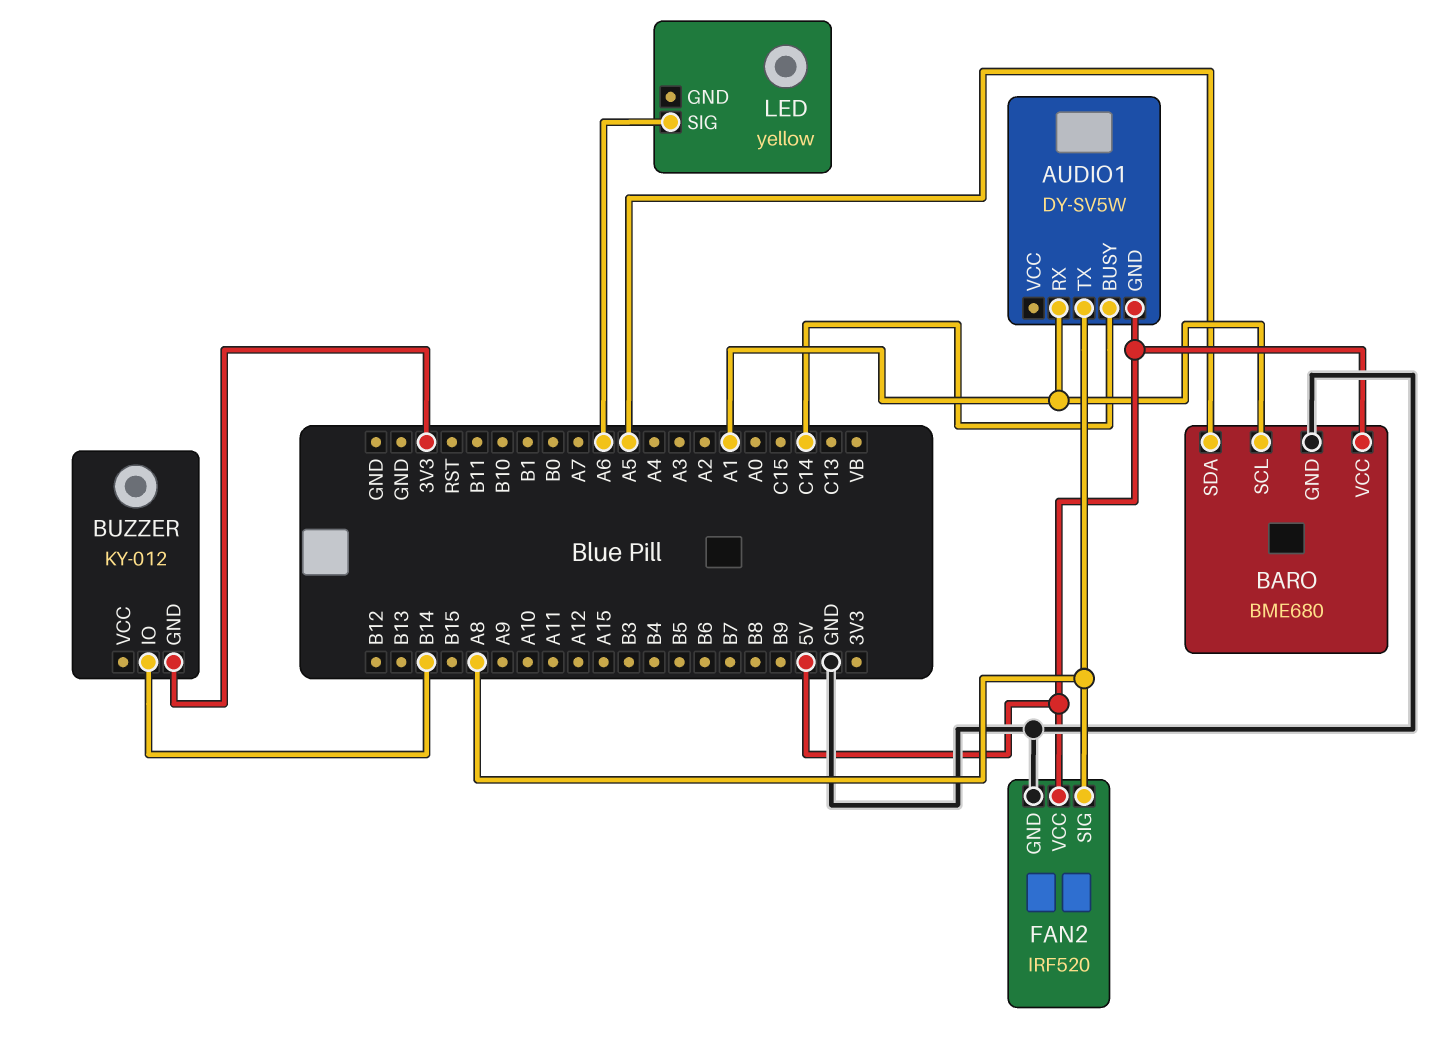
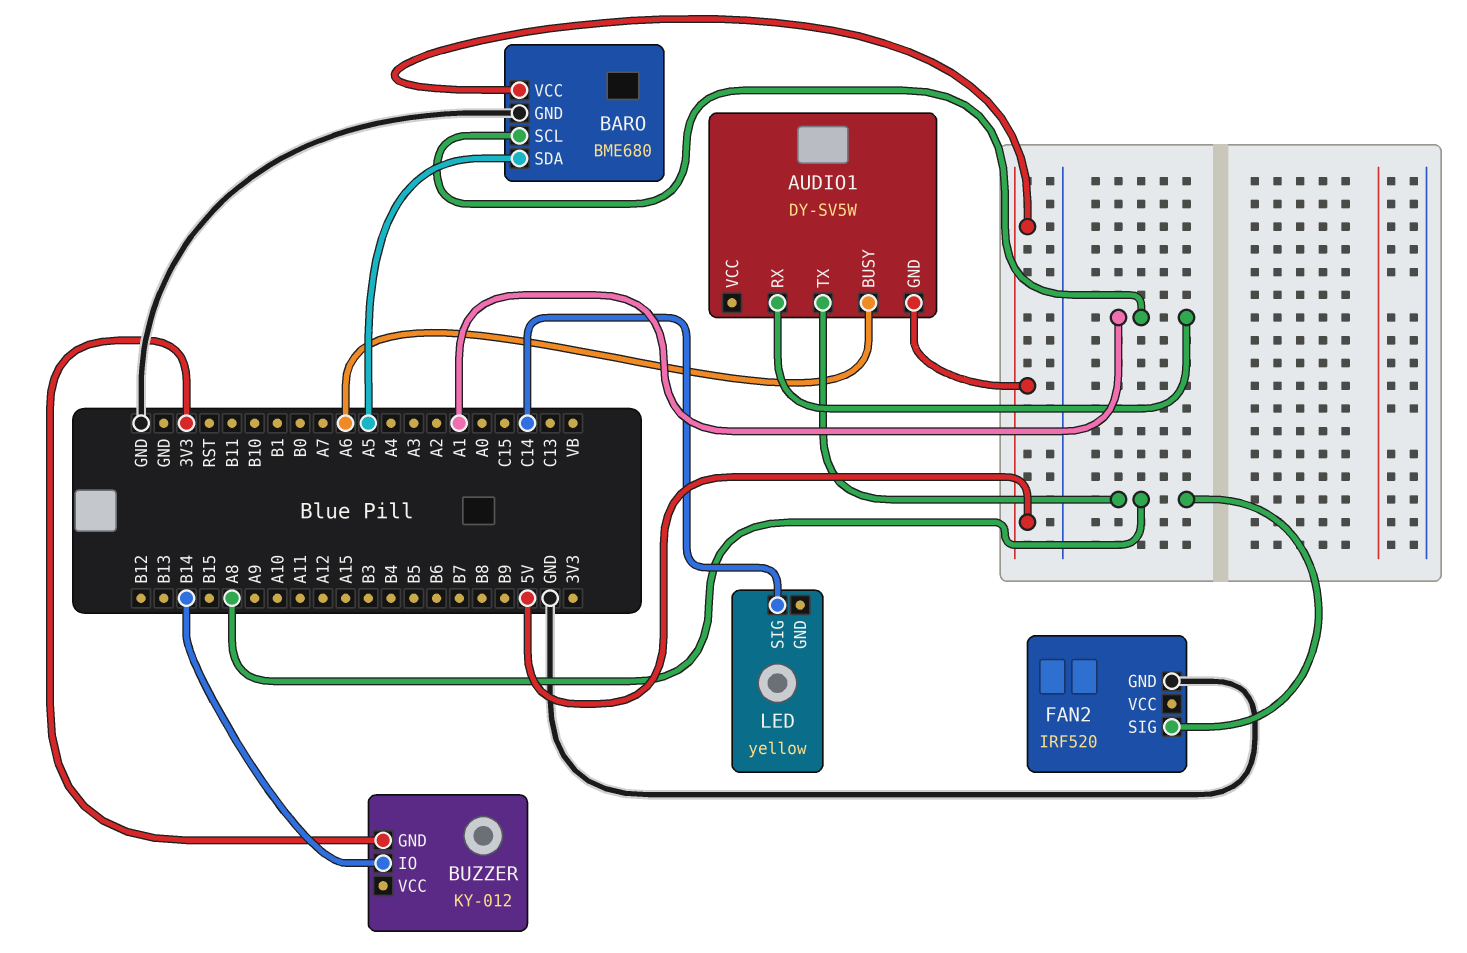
AUDIO1 pin BUSY: C14 -> A6
FAN2 pin VCC: 5V -> none
LED pin SIG: A6 -> C14

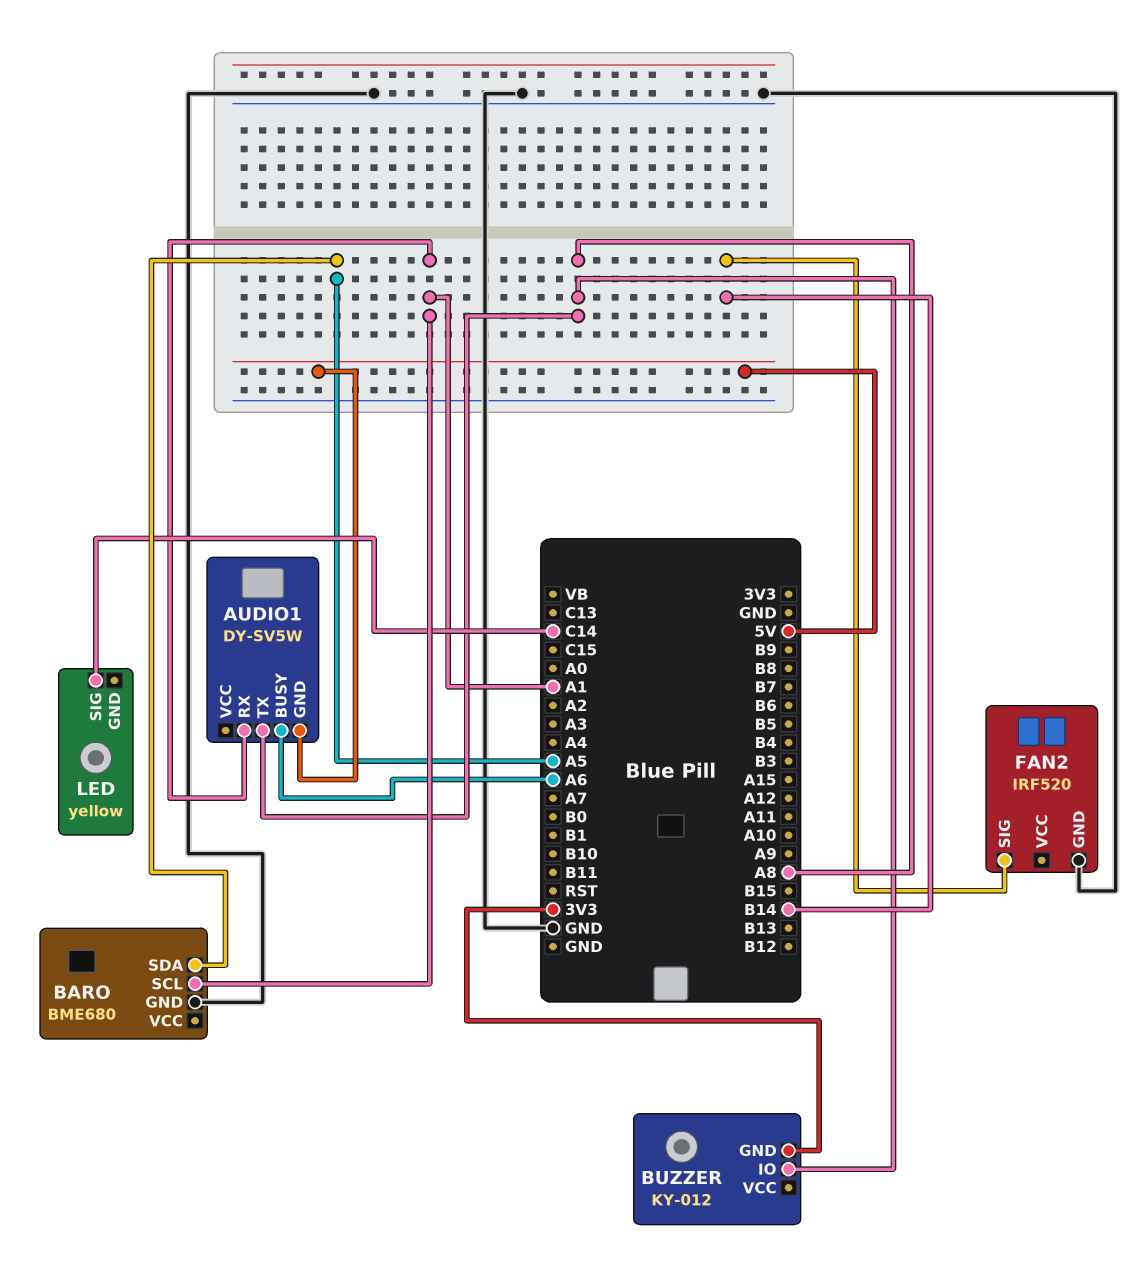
BARO pin VCC: 5V -> none
BUZZER pin IO: B14 -> A8
FAN2 pin SIG: A8 -> B14

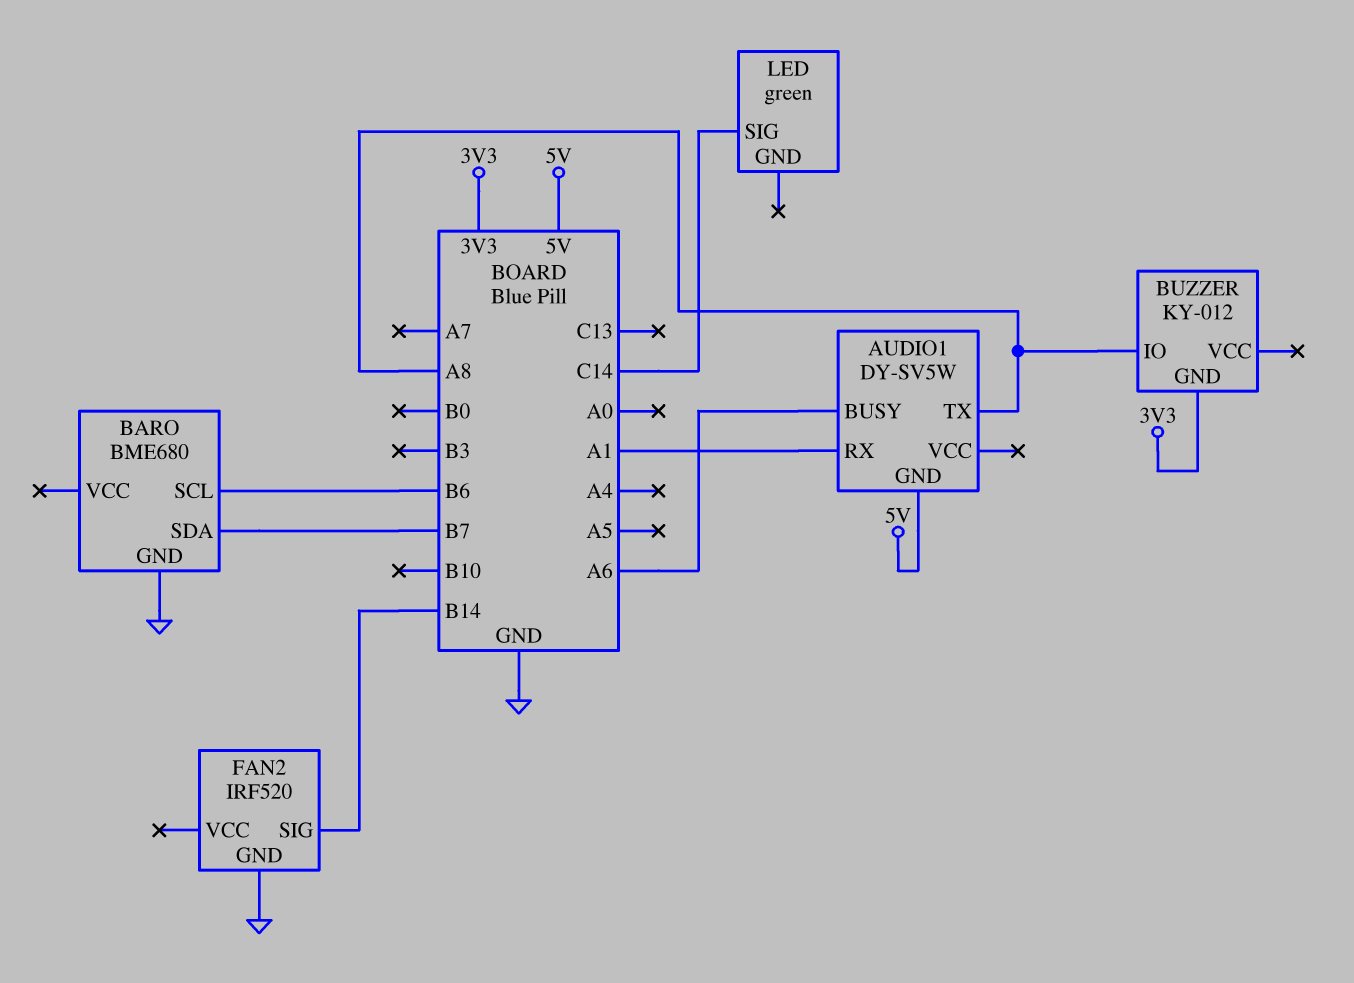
BARO pin SCL: A1 -> B6
BARO pin SDA: A5 -> B7
LED: yellow -> green

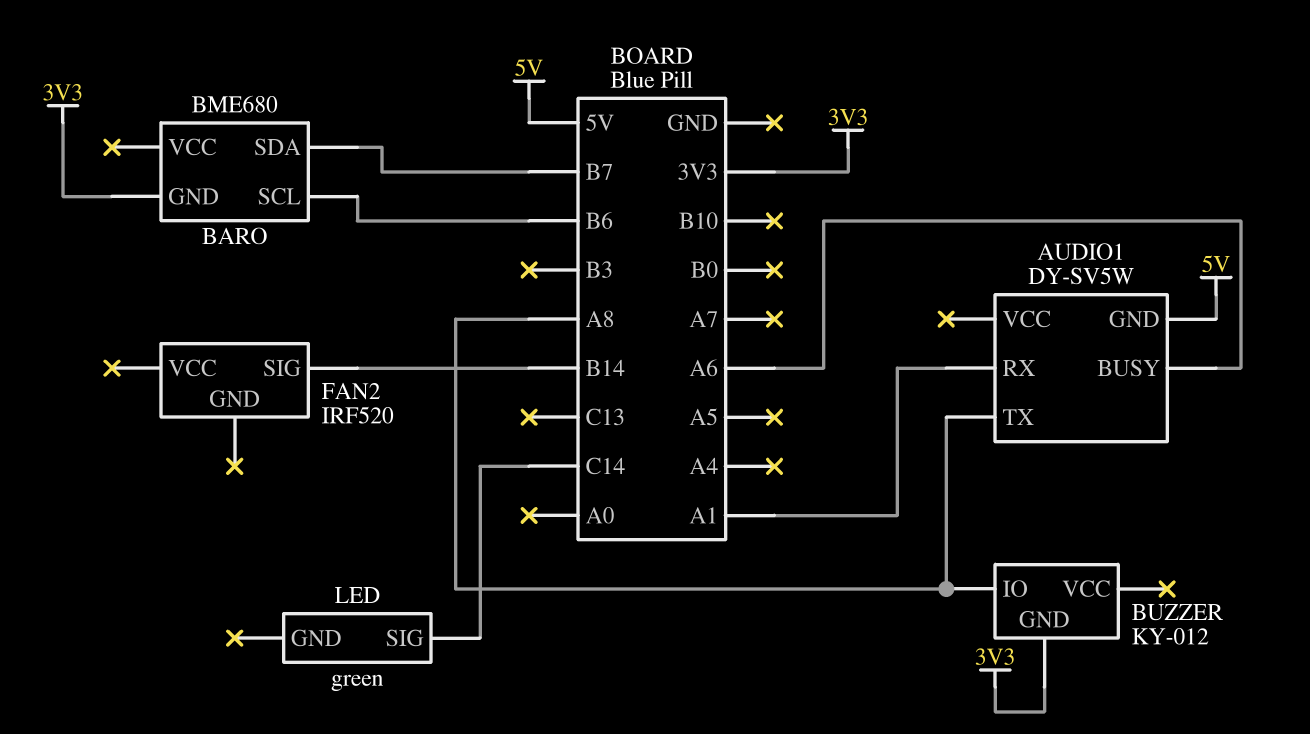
BARO pin GND: GND -> 3V3
FAN2 pin GND: GND -> none

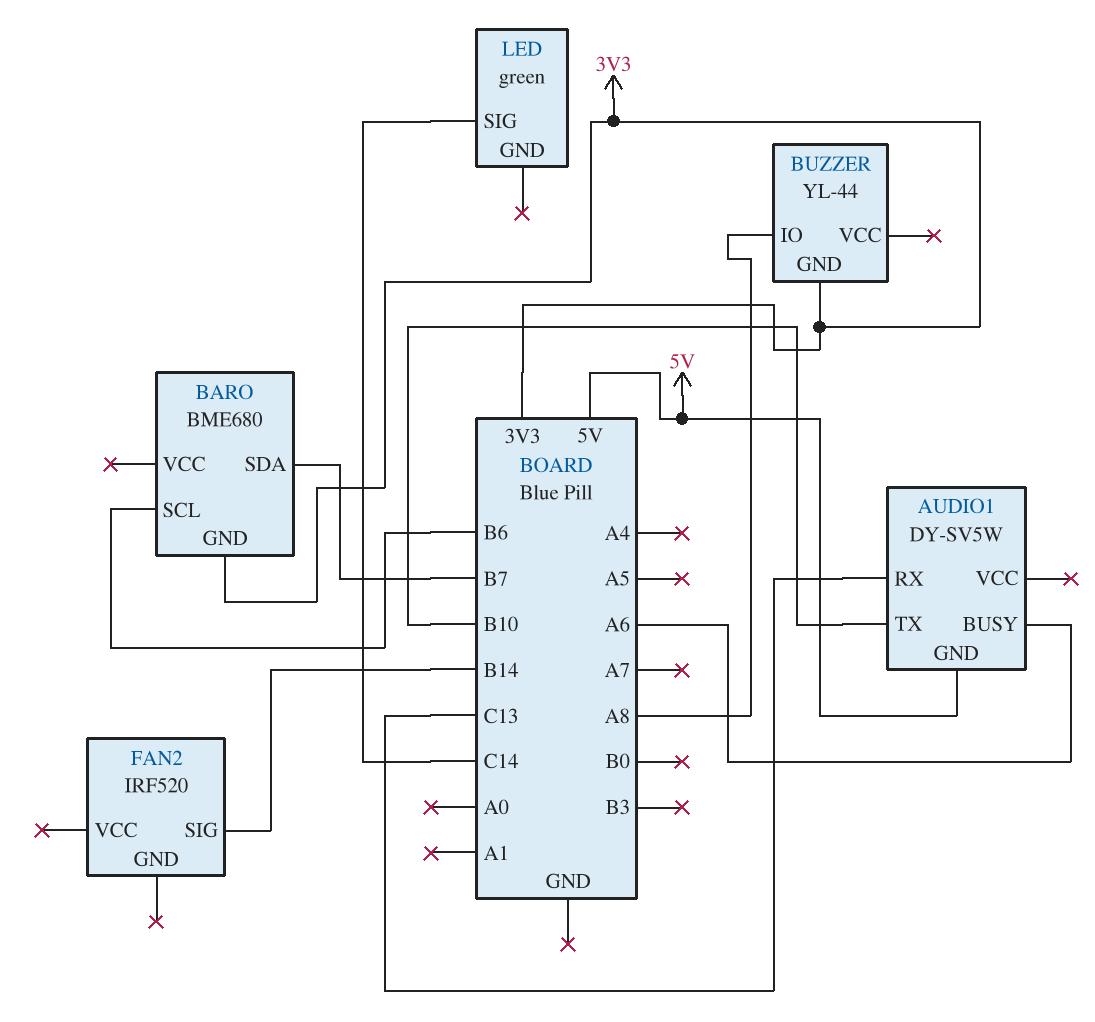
AUDIO1 pin RX: A1 -> C13
AUDIO1 pin TX: A8 -> B10
BUZZER: KY-012 -> YL-44

